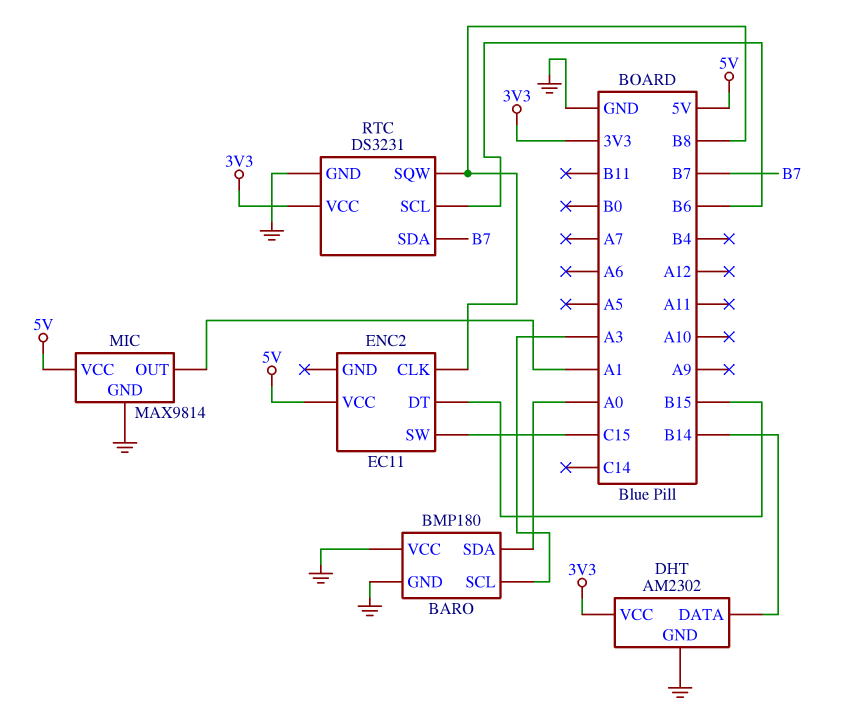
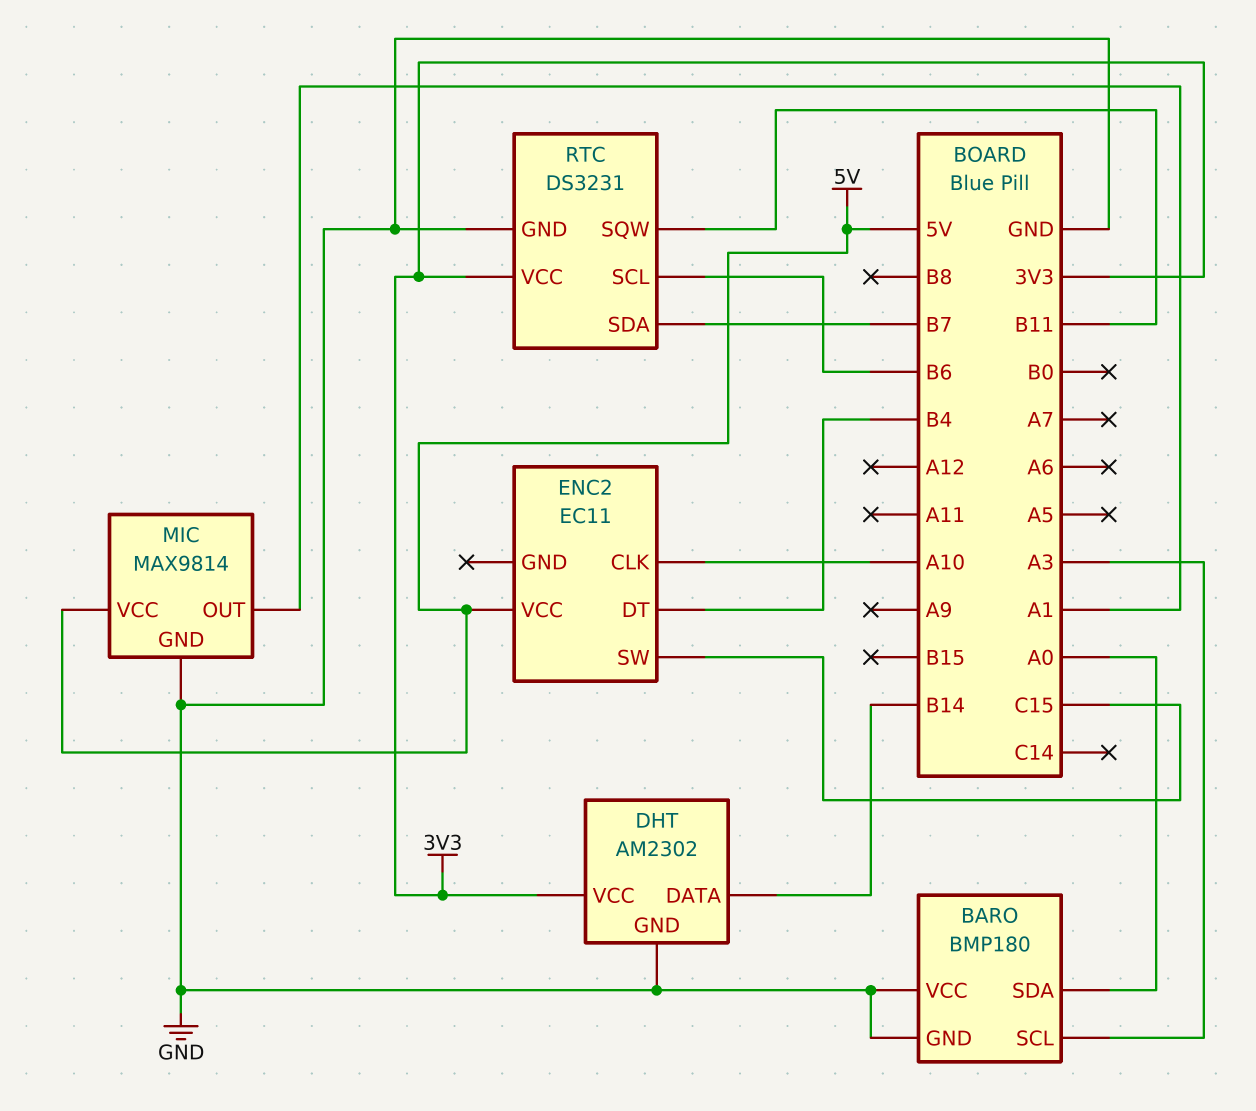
ENC2 pin CLK: B8 -> A10
ENC2 pin DT: B15 -> B4
RTC pin SQW: B8 -> B11

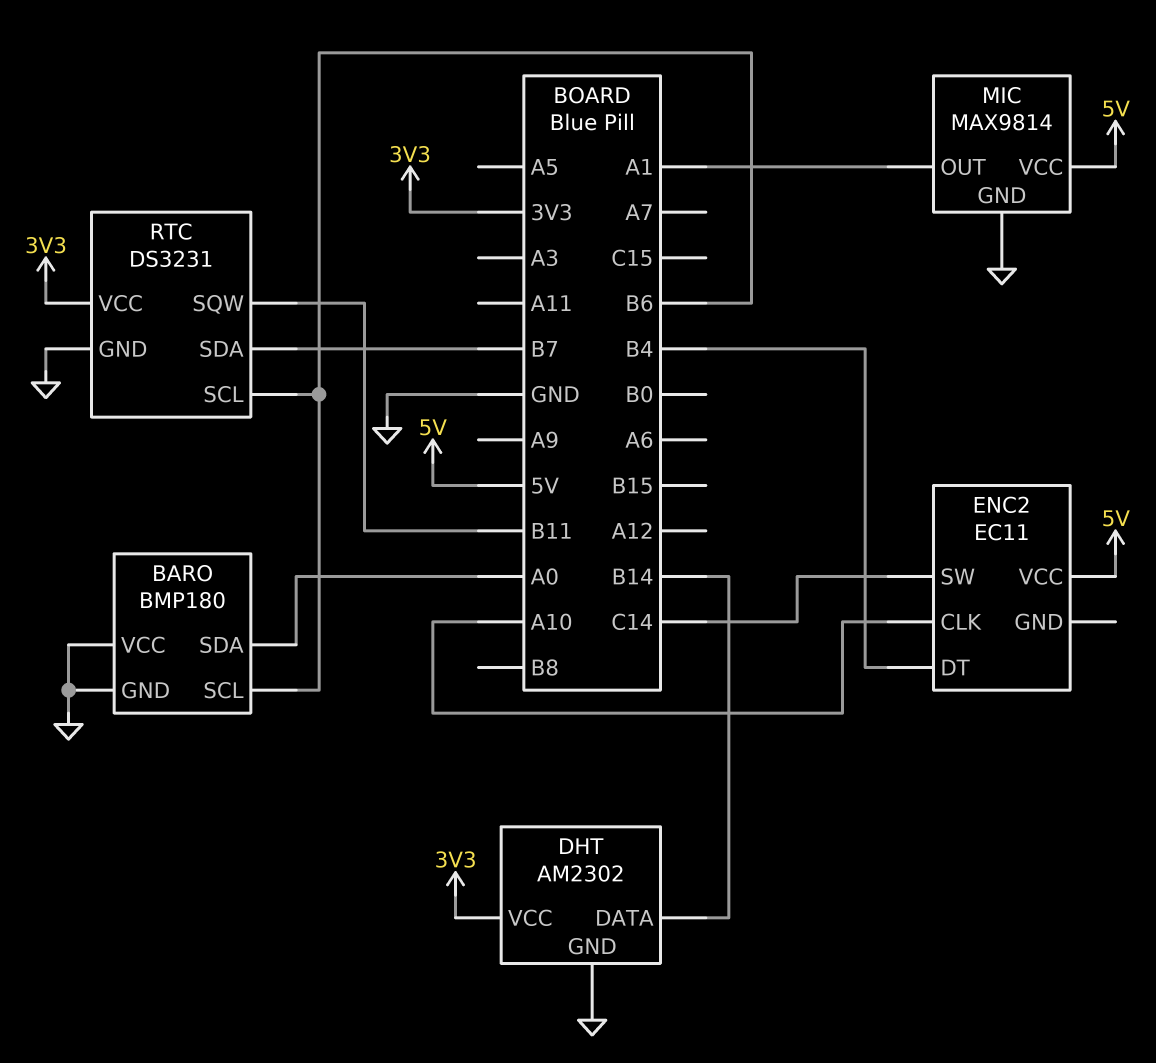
BARO pin SCL: A3 -> B6
ENC2 pin SW: C15 -> C14

